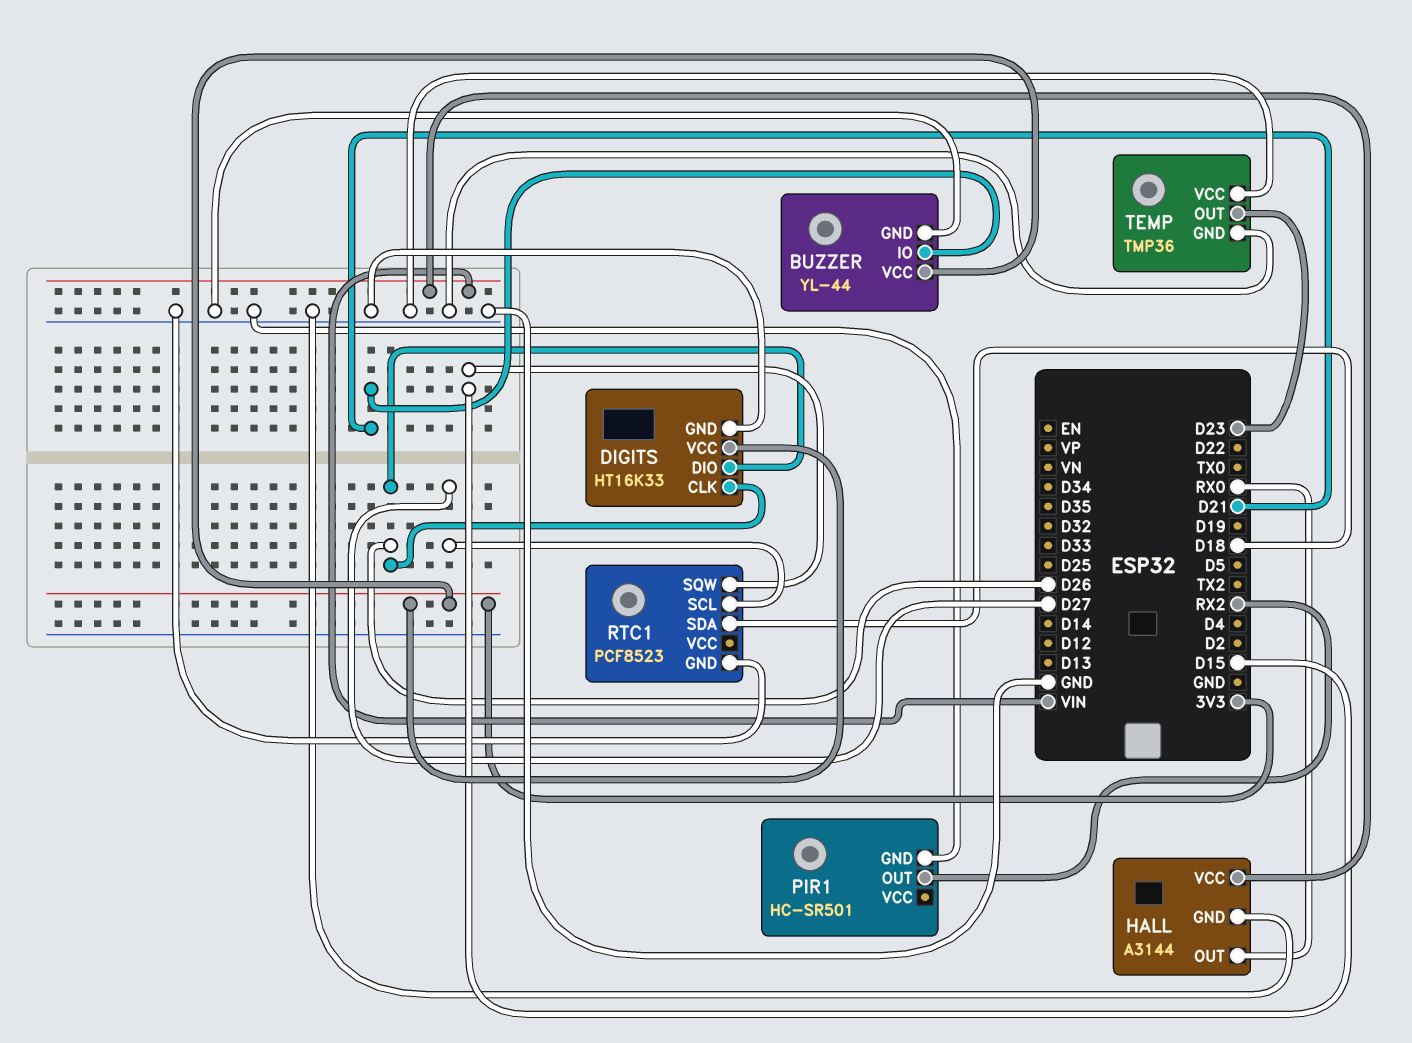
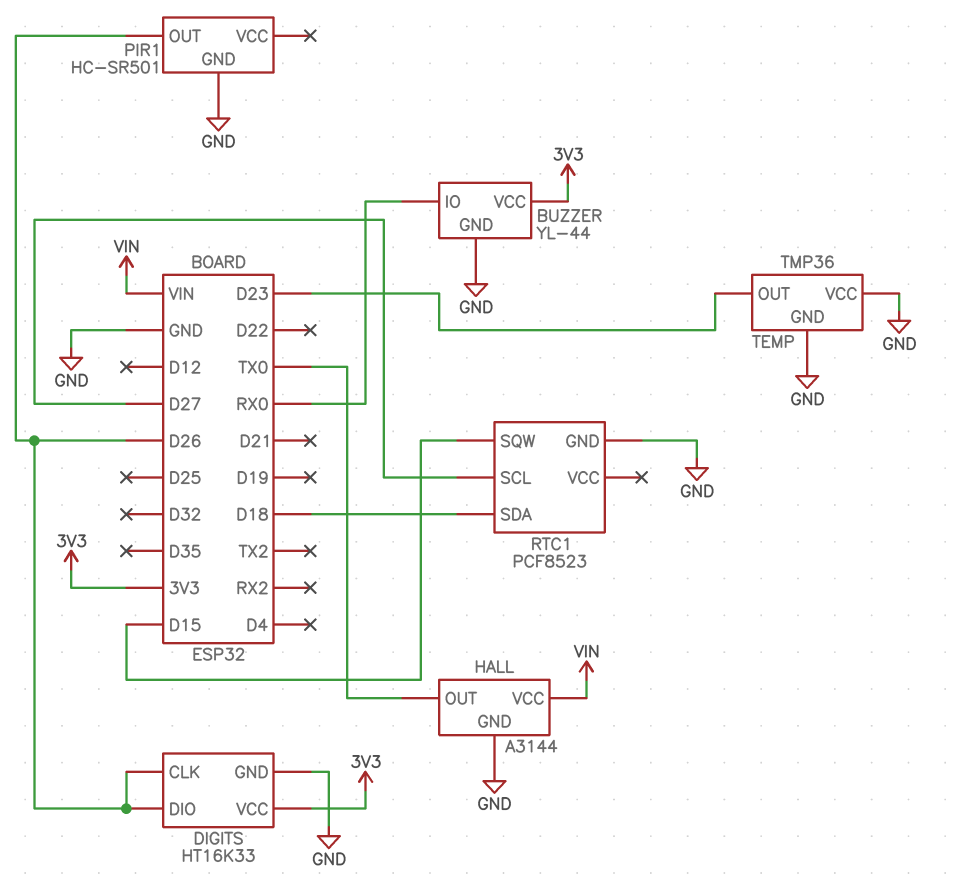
BUZZER pin IO: D21 -> RX0
HALL pin OUT: RX0 -> TX0
PIR1 pin OUT: RX2 -> D26

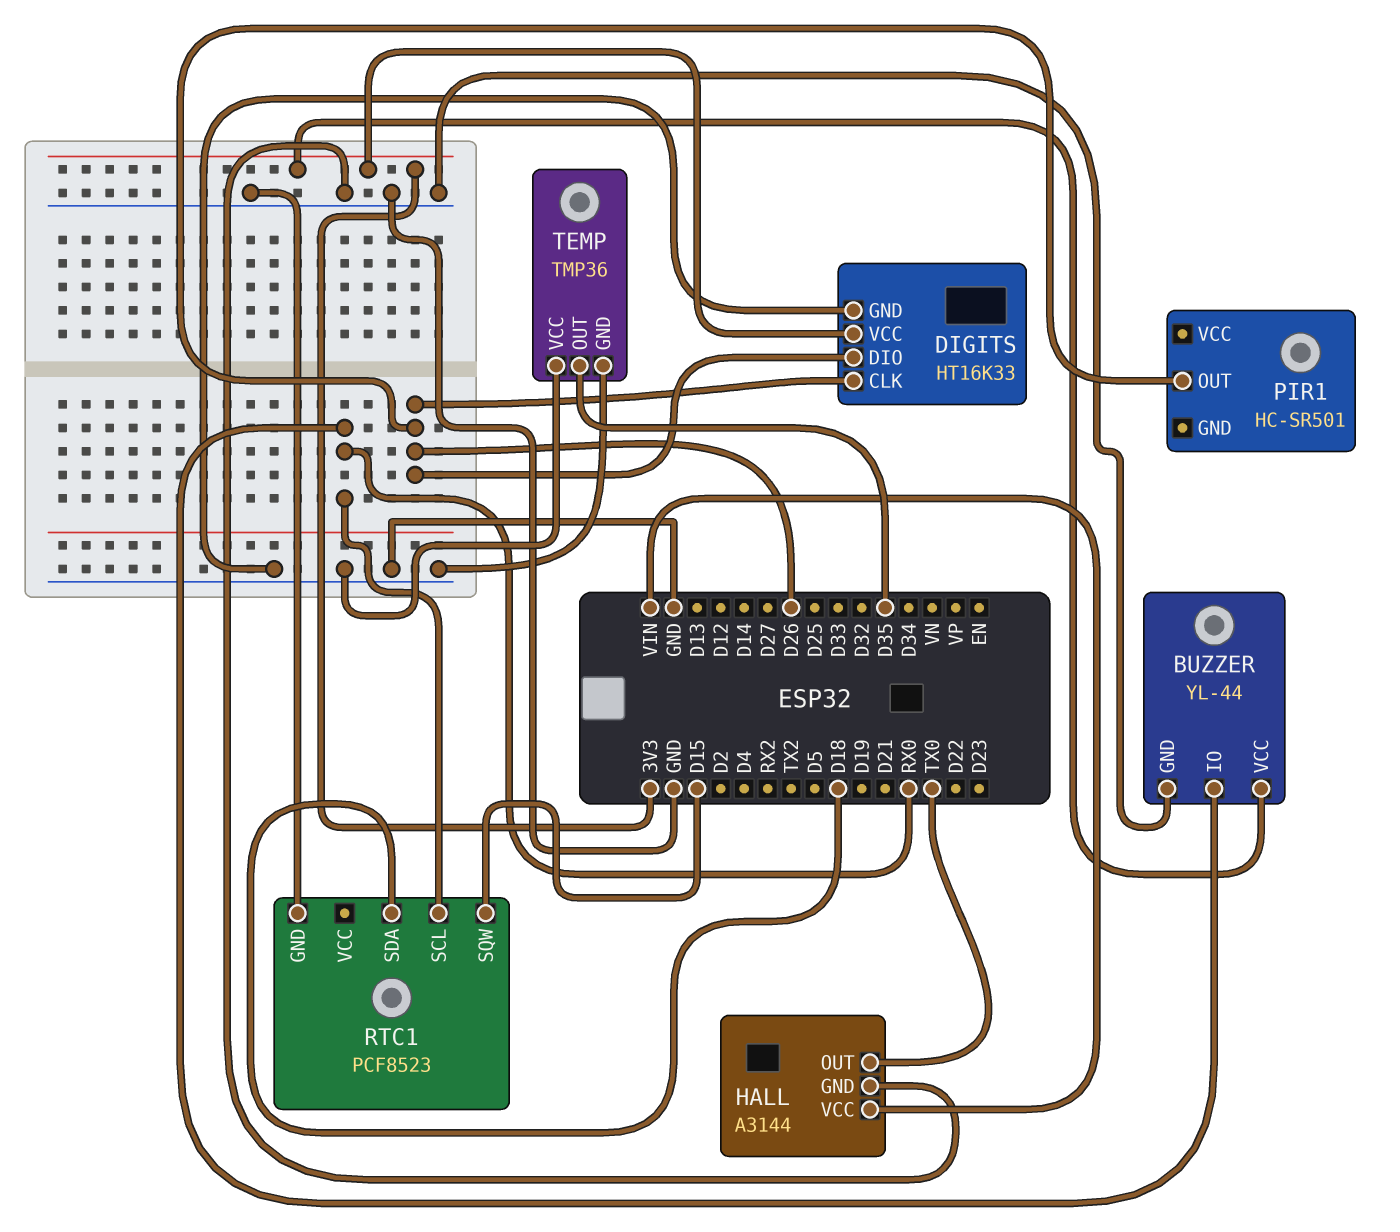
PIR1 pin GND: GND -> none
RTC1 pin SCL: D27 -> RX0
TEMP pin OUT: D23 -> D35

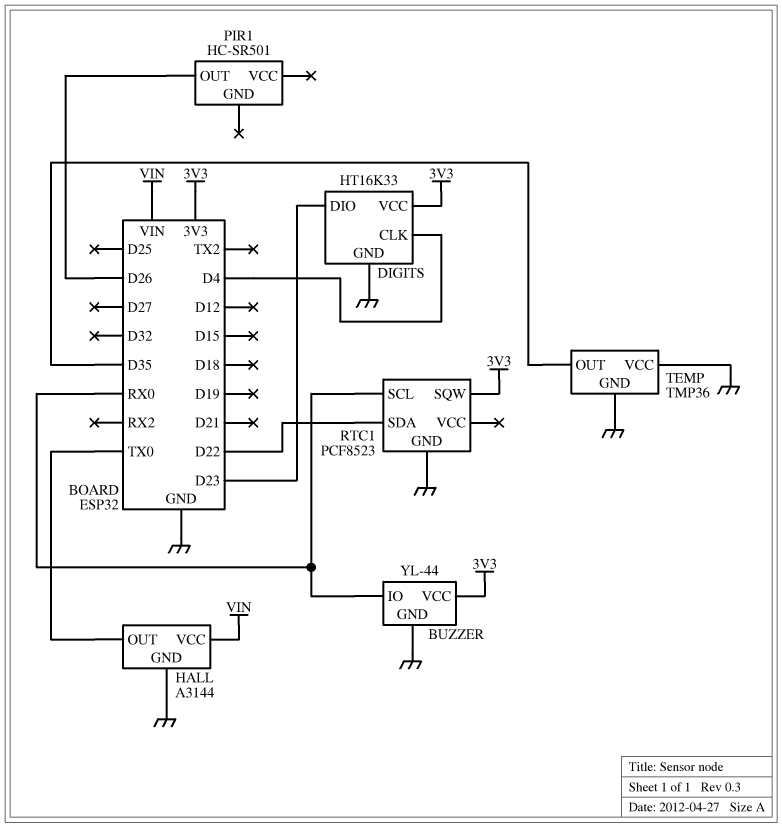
DIGITS pin CLK: D26 -> D4
DIGITS pin DIO: D26 -> D23
RTC1 pin SDA: D18 -> D22
RTC1 pin SQW: D15 -> 3V3

